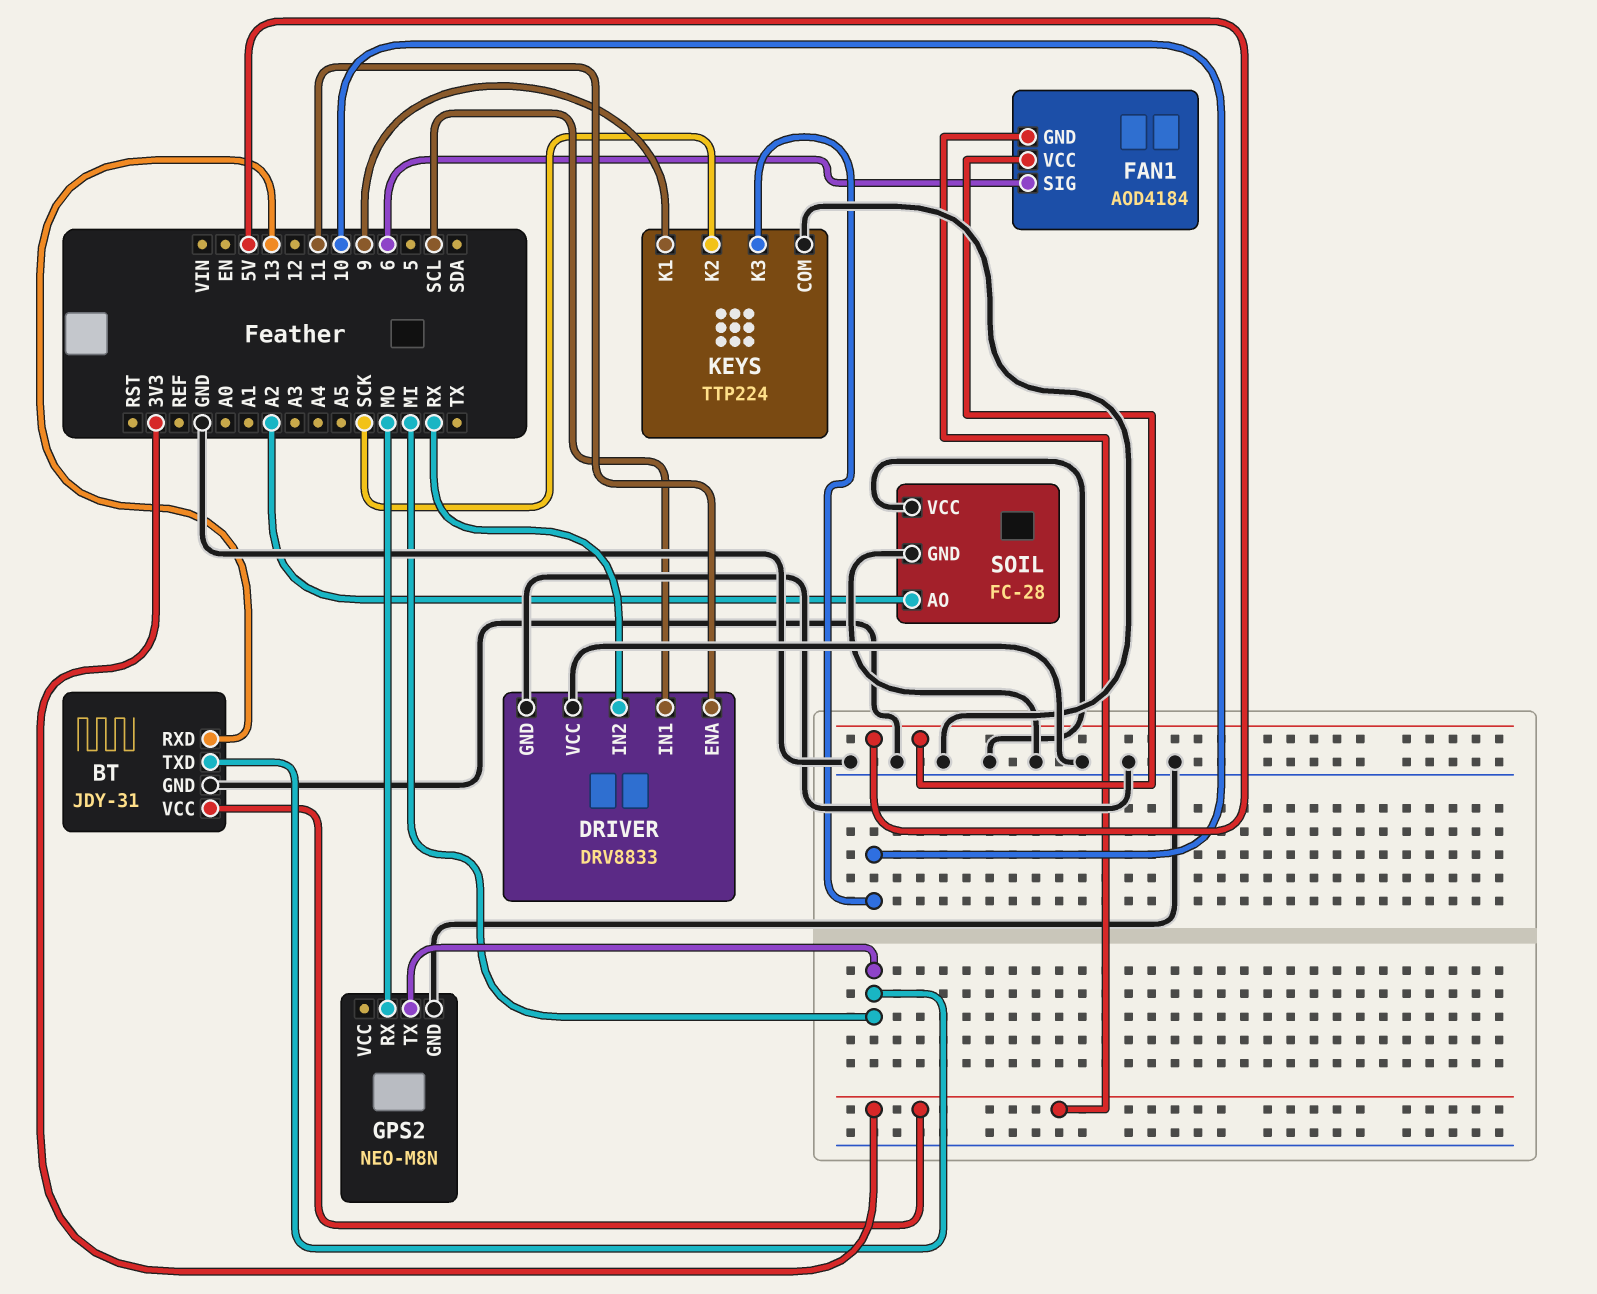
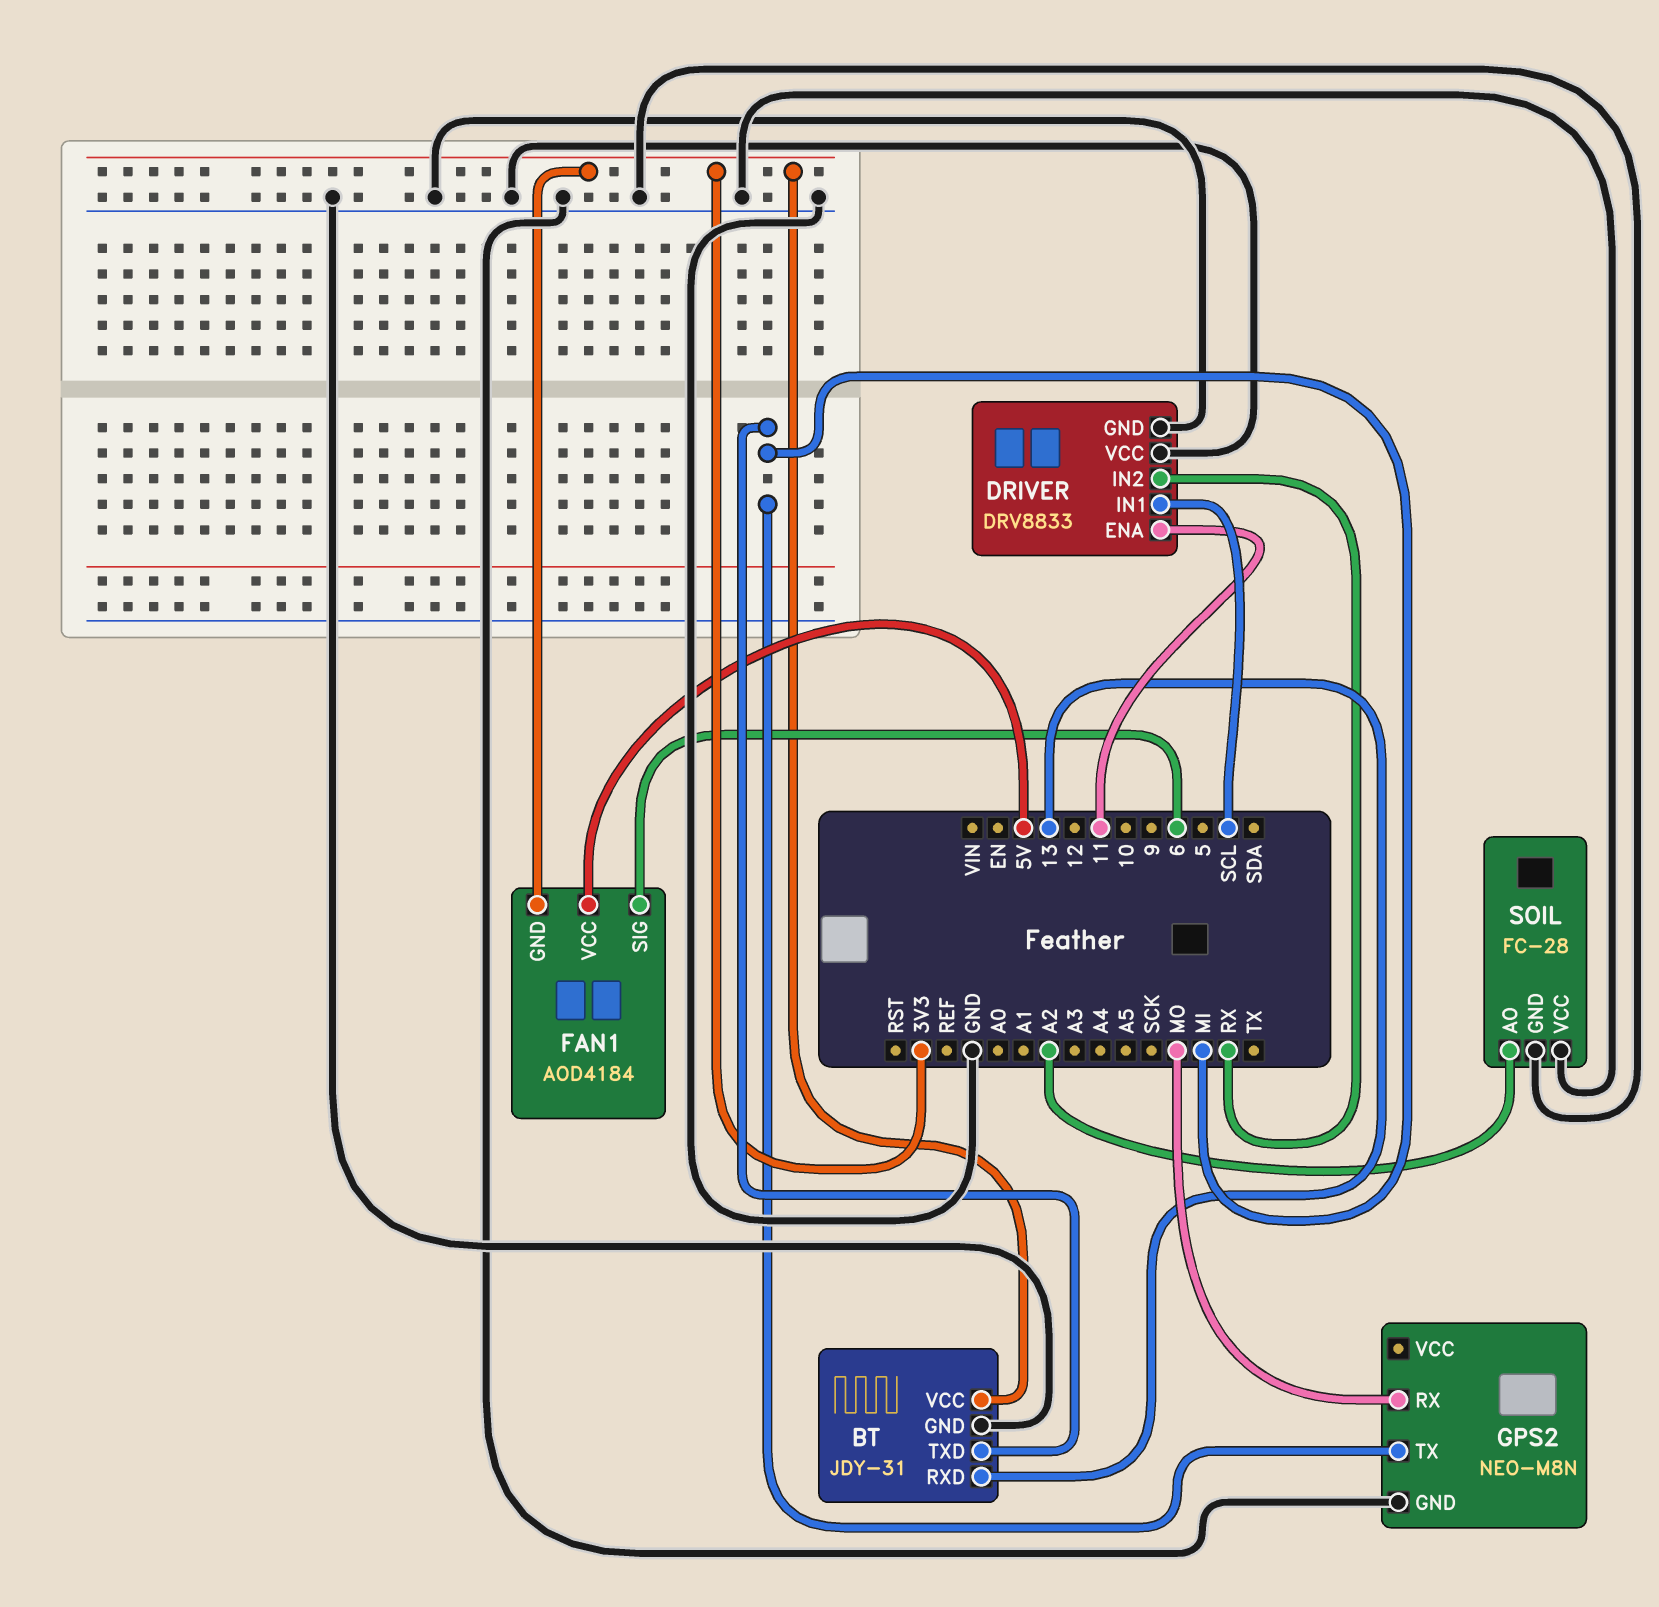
KEYS: TTP224 -> none
KEYS pin COM: GND -> none
KEYS pin K1: 9 -> none
KEYS pin K2: SCK -> none
KEYS pin K3: 10 -> none

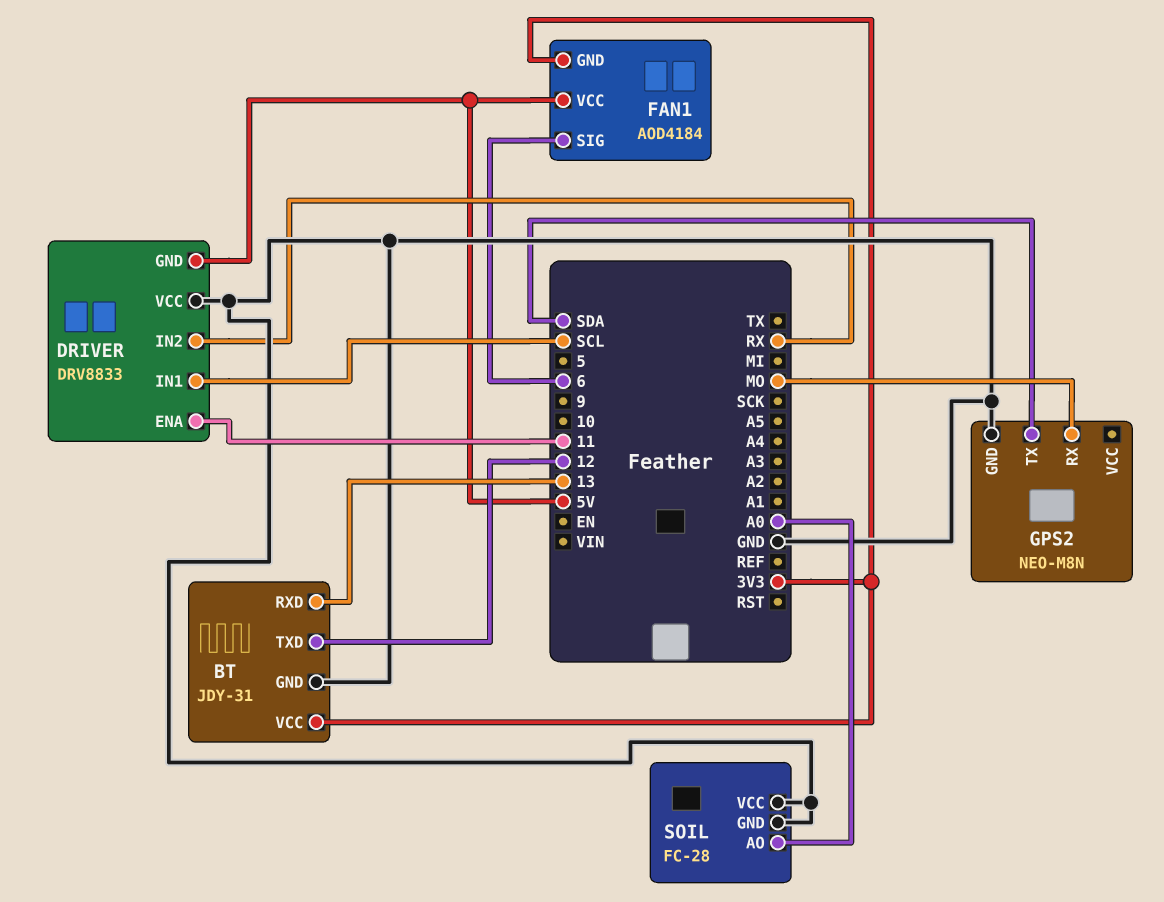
BT pin TXD: MI -> 12
DRIVER pin GND: GND -> 5V
GPS2 pin TX: MI -> SDA
SOIL pin AO: A2 -> A0

